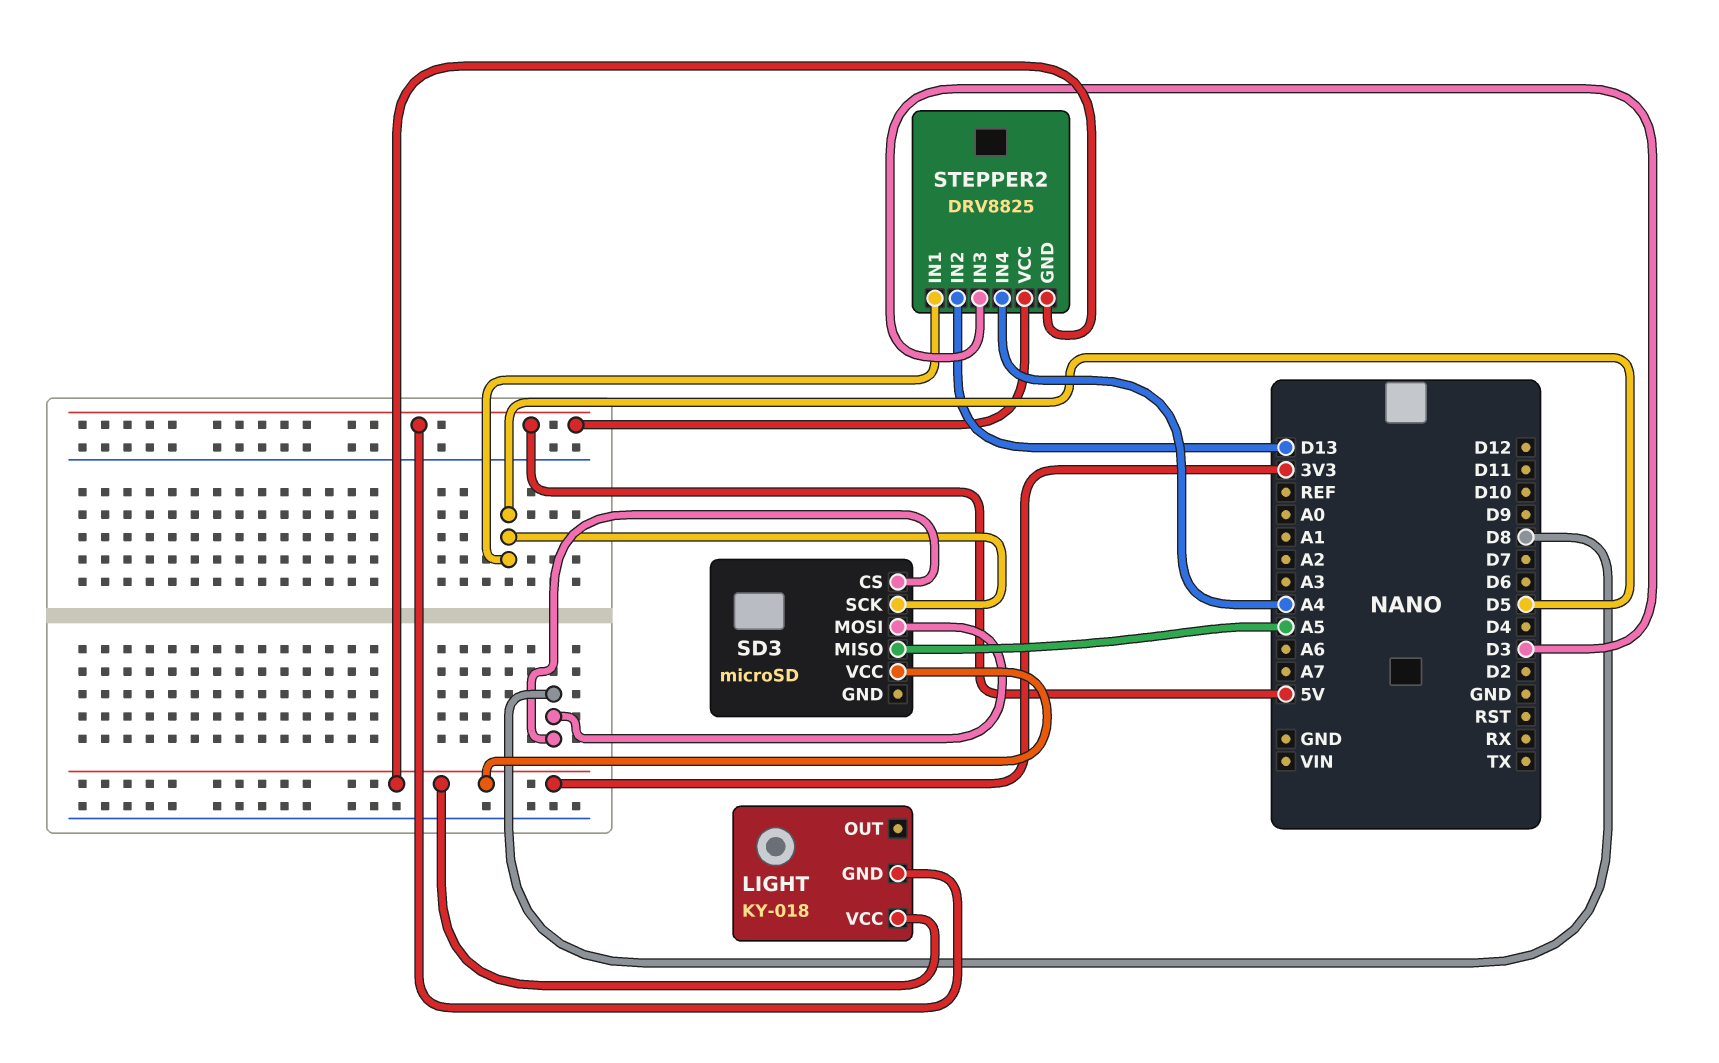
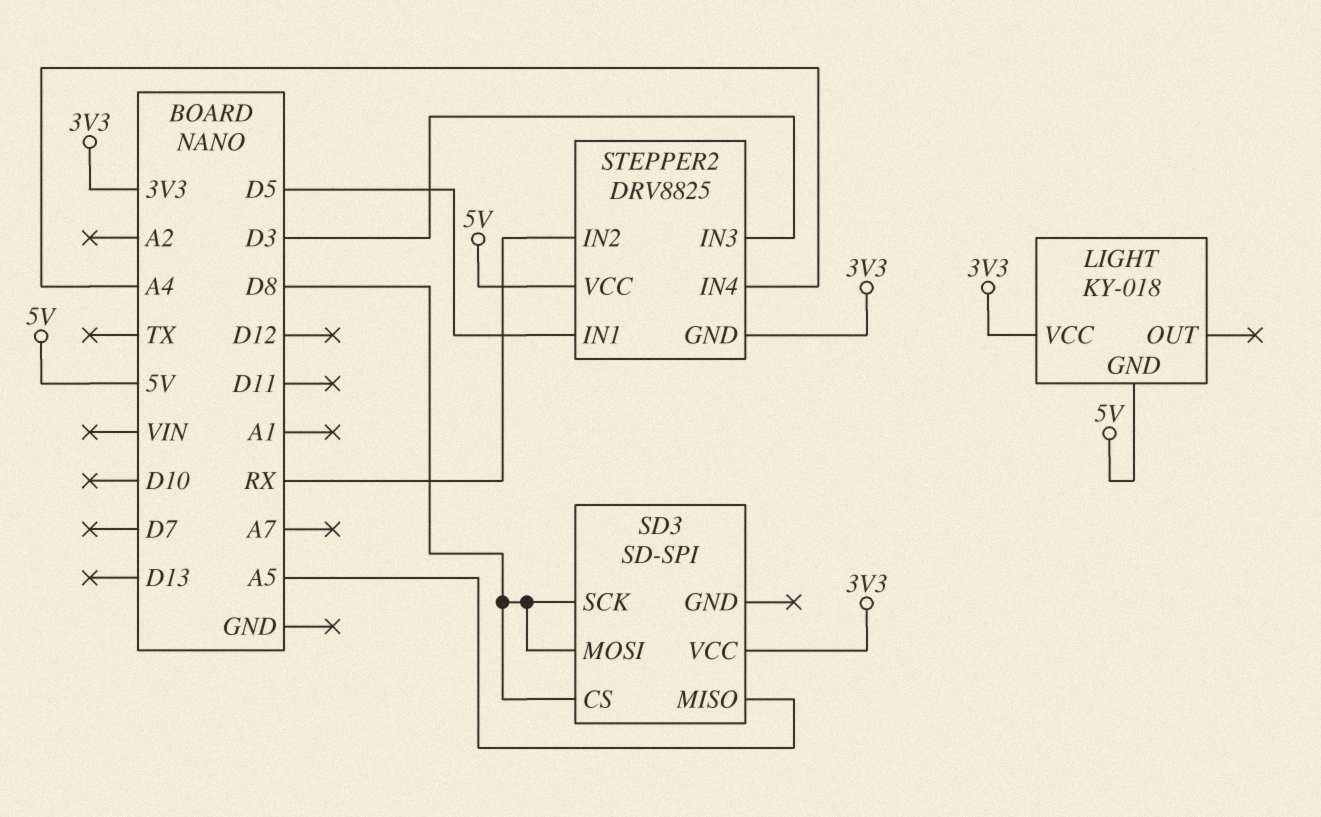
SD3: microSD -> SD-SPI
SD3 pin SCK: D5 -> D8
STEPPER2 pin IN2: D13 -> RX

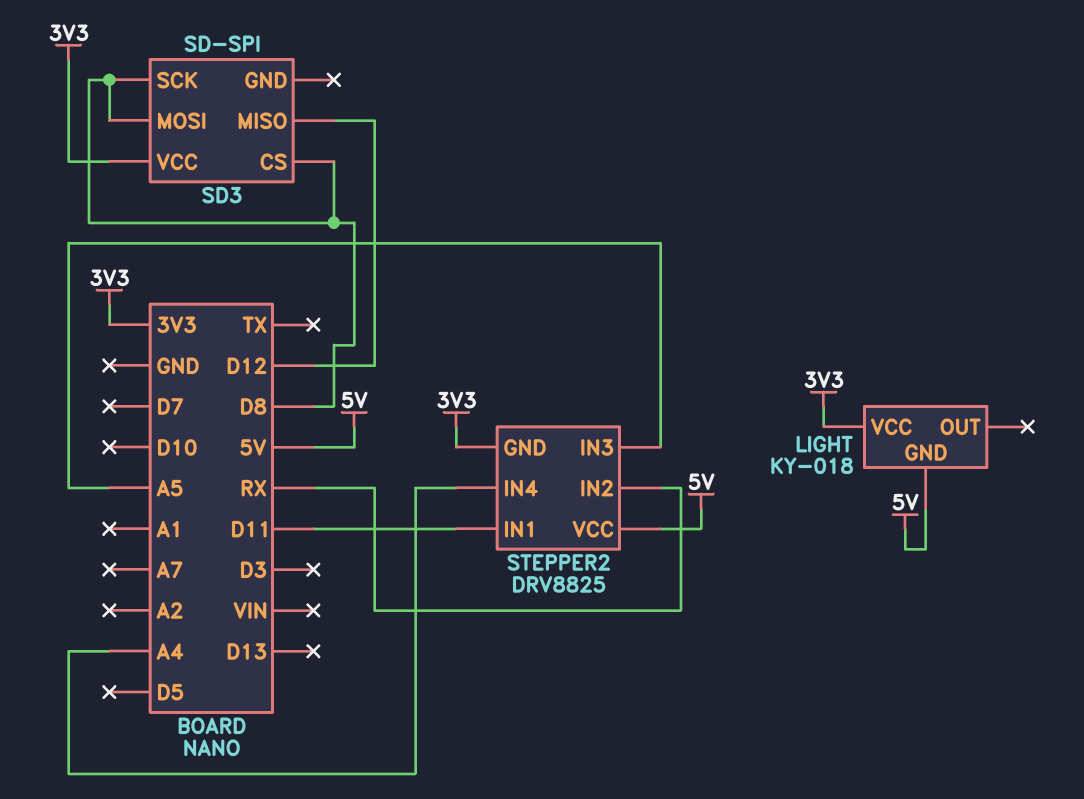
SD3 pin MISO: A5 -> D12
STEPPER2 pin IN1: D5 -> D11
STEPPER2 pin IN3: D3 -> A5

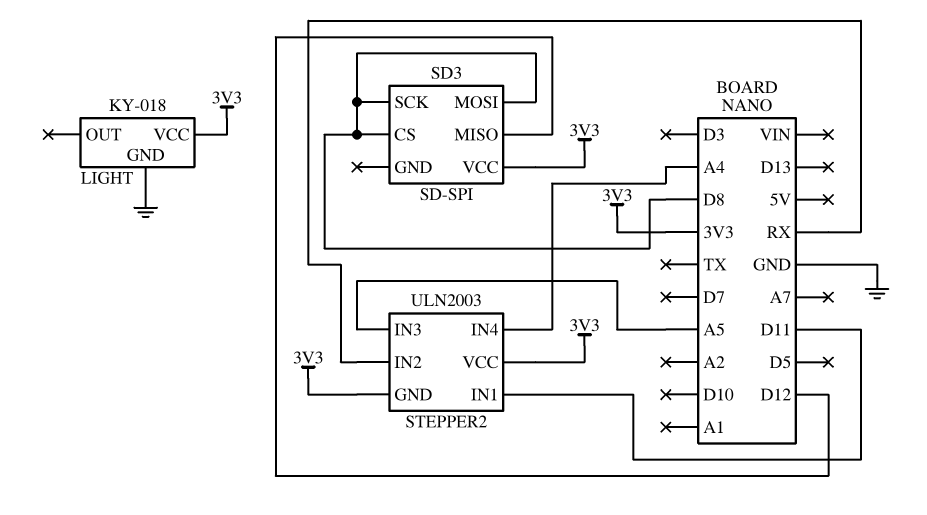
LIGHT pin GND: 5V -> GND
STEPPER2: DRV8825 -> ULN2003
STEPPER2 pin VCC: 5V -> 3V3

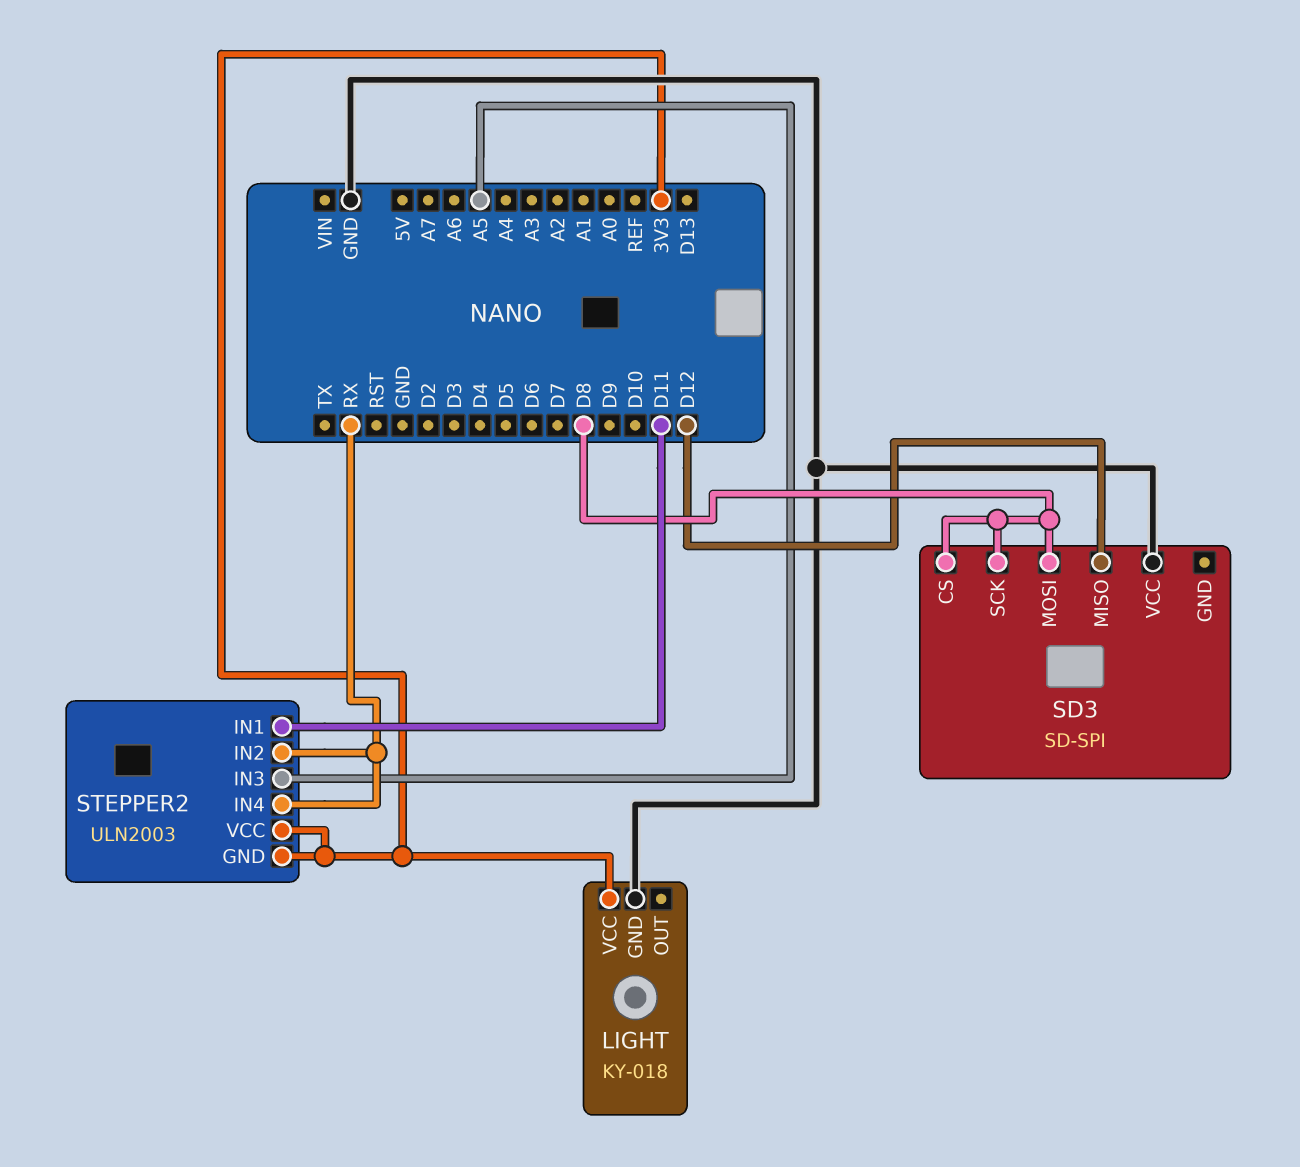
SD3 pin VCC: 3V3 -> GND
STEPPER2 pin IN4: A4 -> RX

